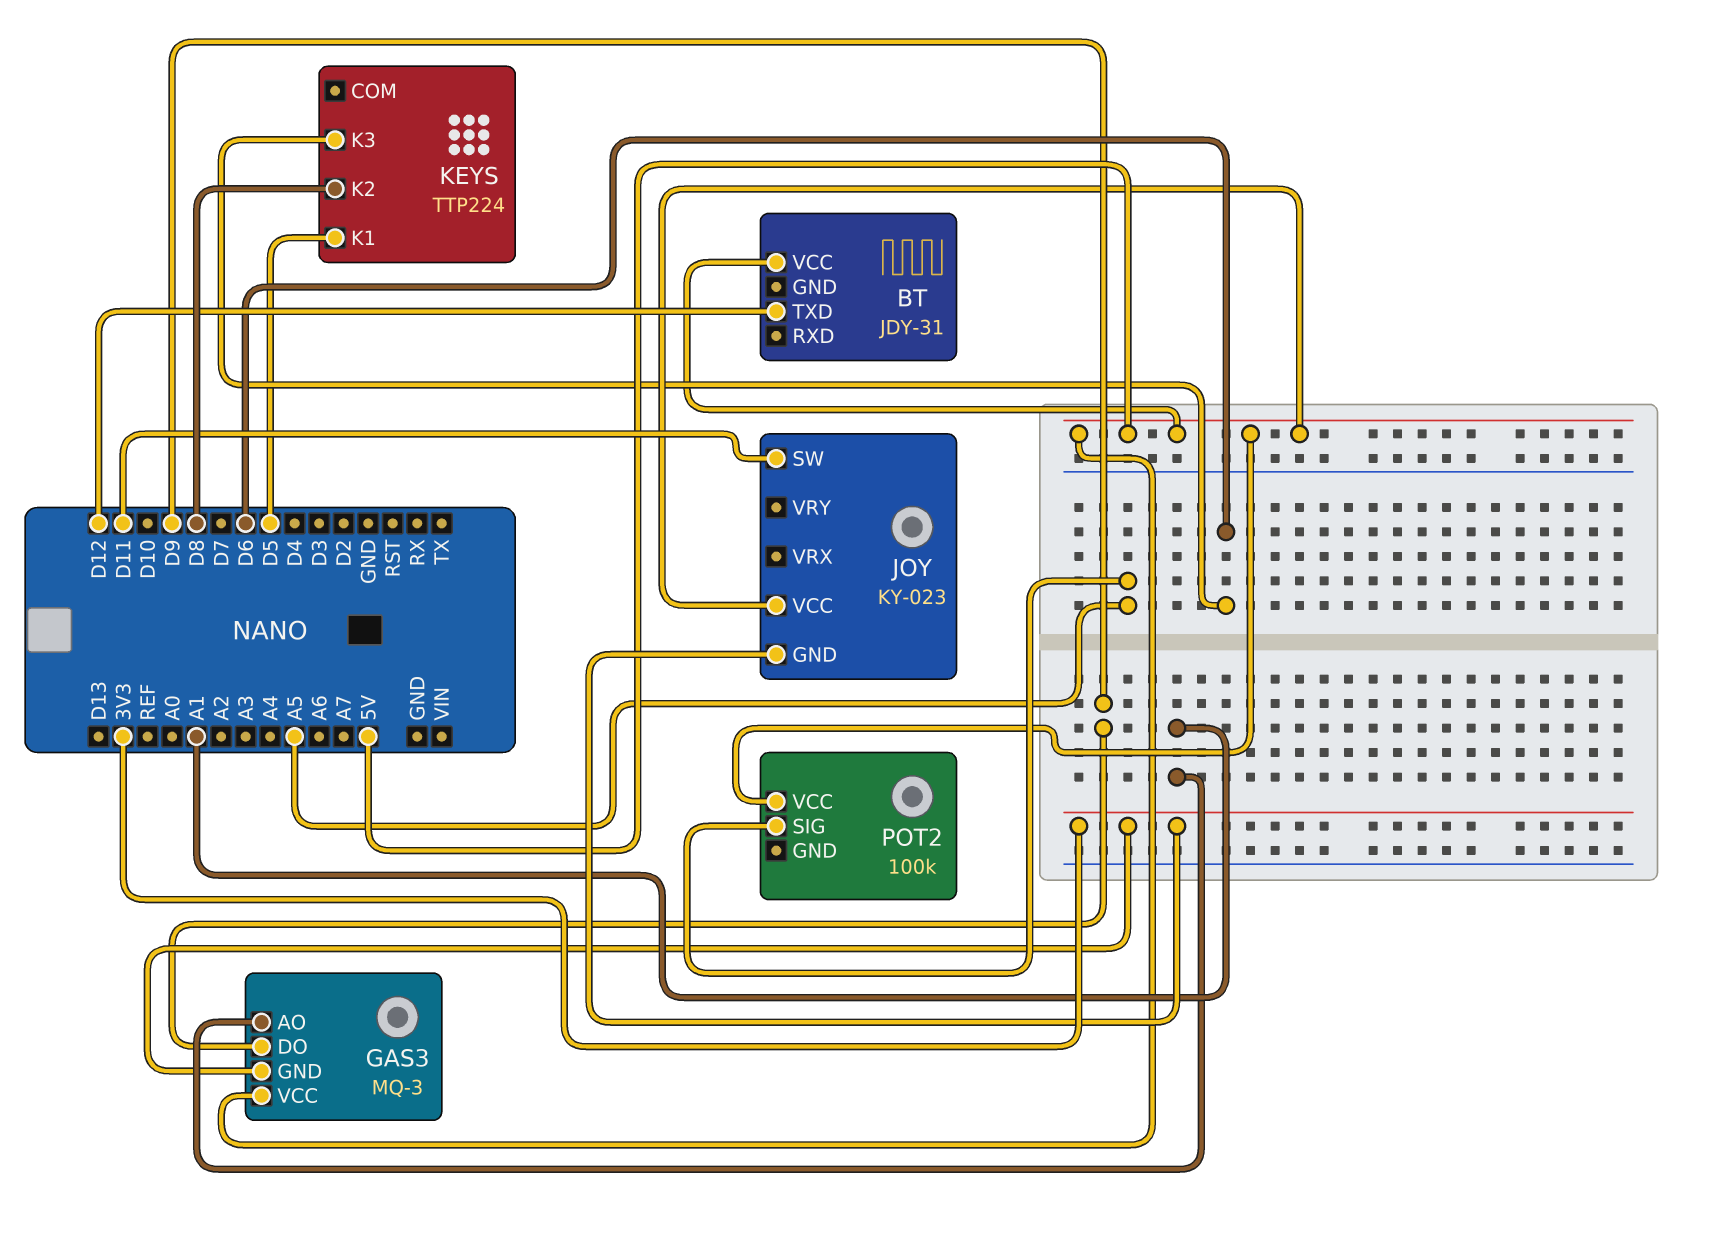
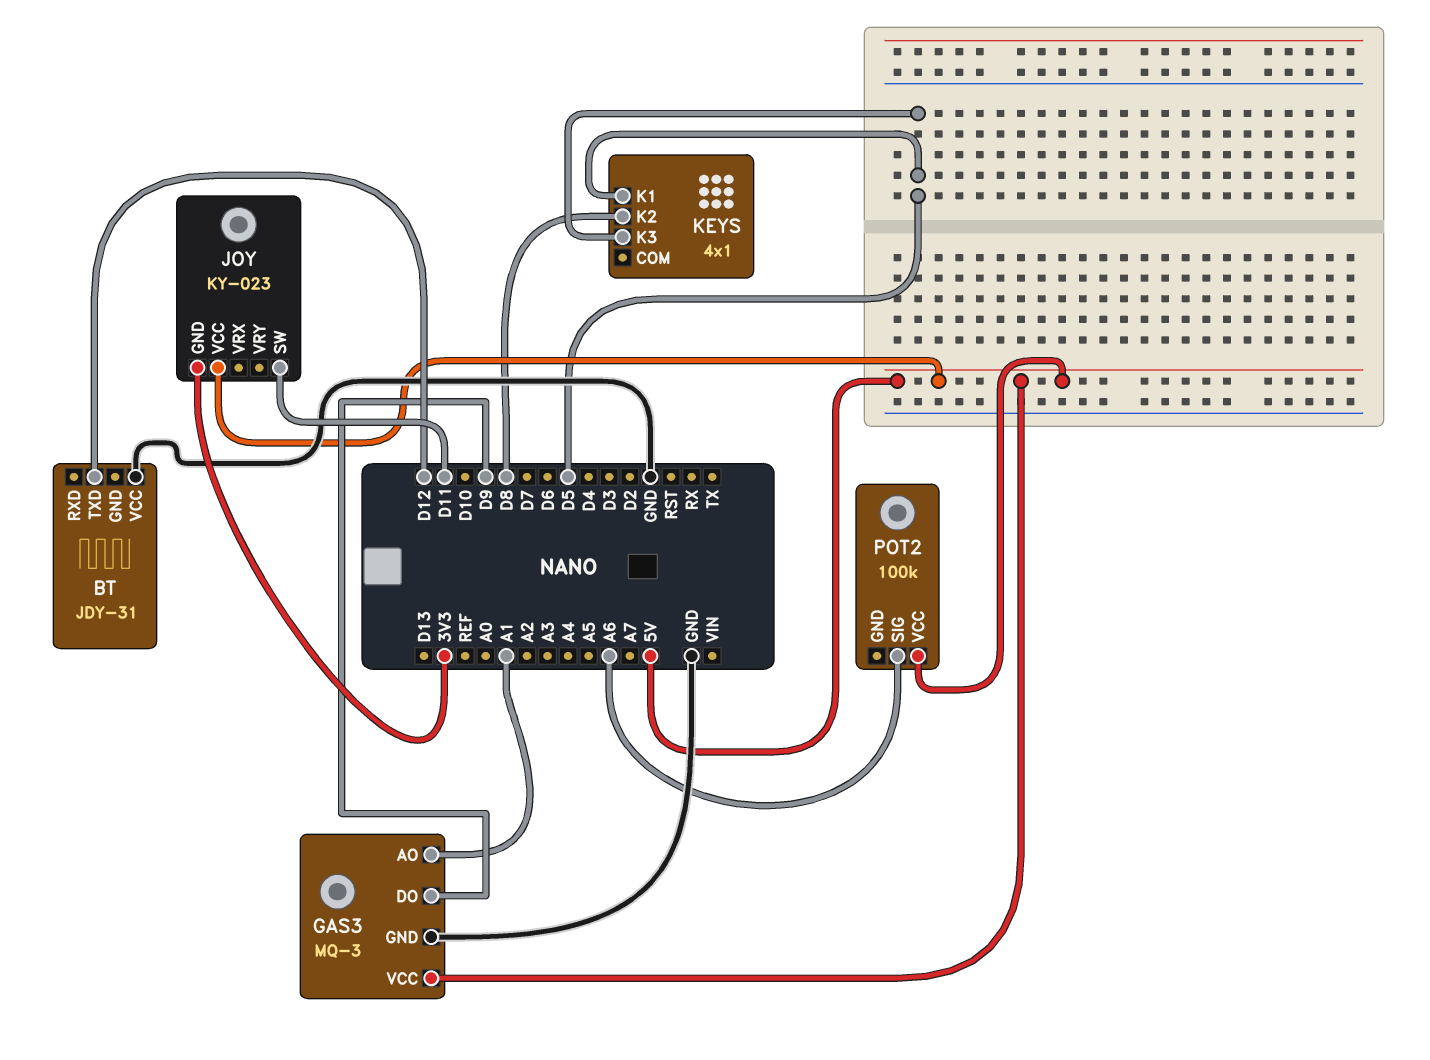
BT pin VCC: 5V -> GND
GAS3 pin GND: 3V3 -> GND
KEYS: TTP224 -> 4x1
KEYS pin K3: D6 -> D5
POT2 pin SIG: A5 -> A6

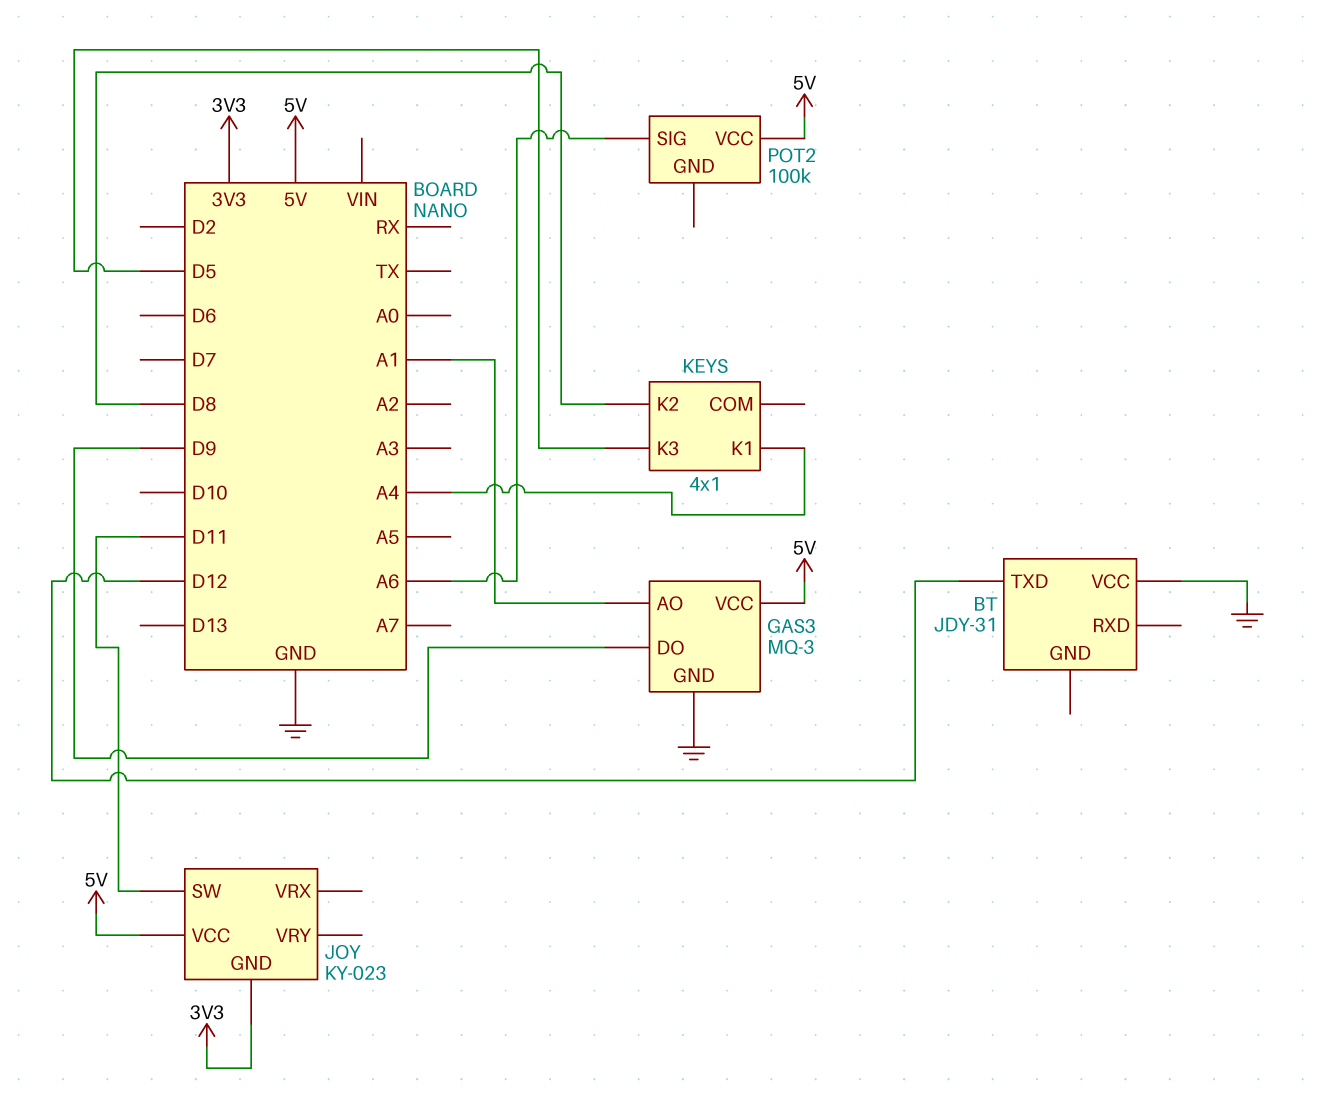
KEYS pin K1: D5 -> A4

